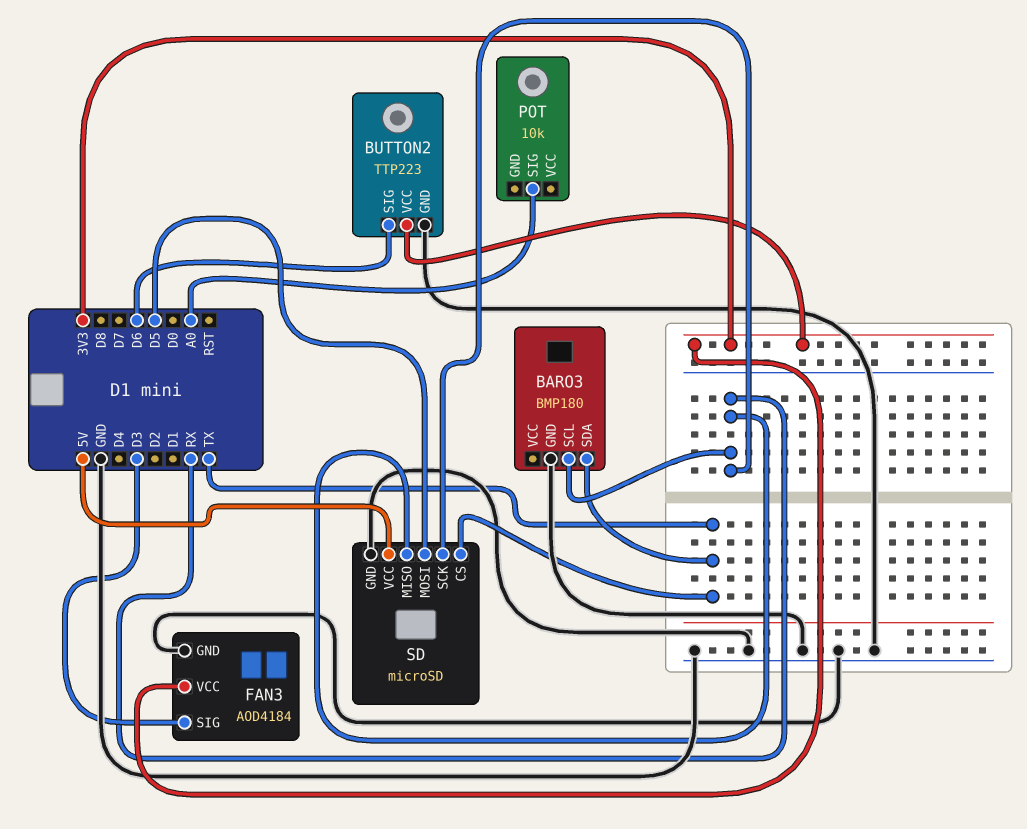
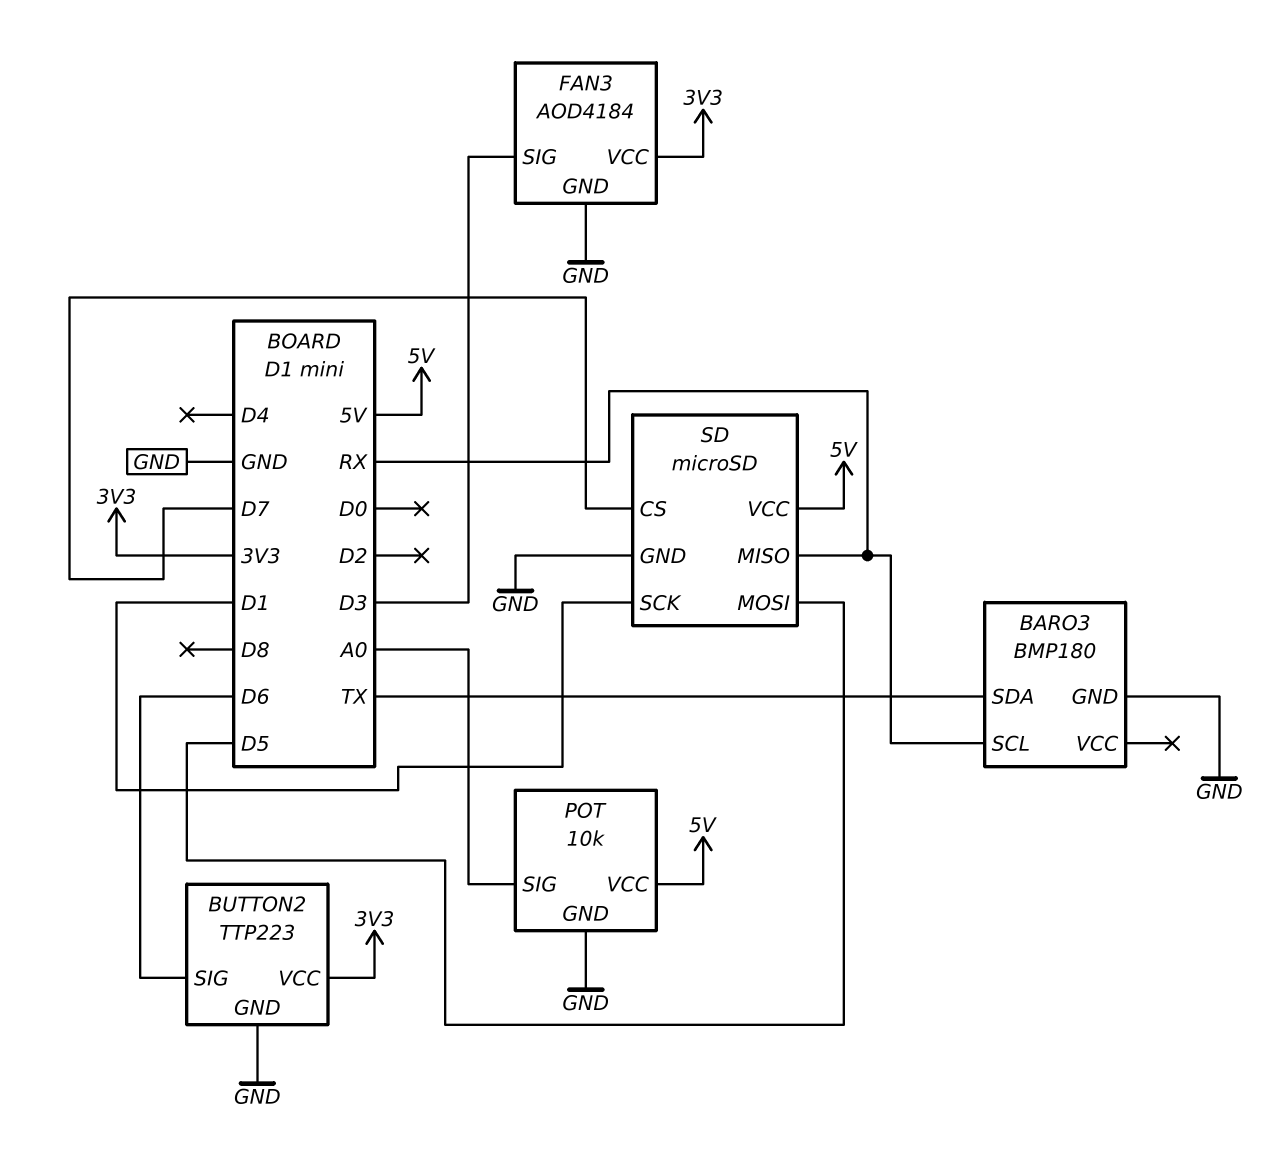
POT pin GND: none -> GND
POT pin VCC: none -> 5V
SD pin CS: TX -> D7
SD pin SCK: RX -> D1

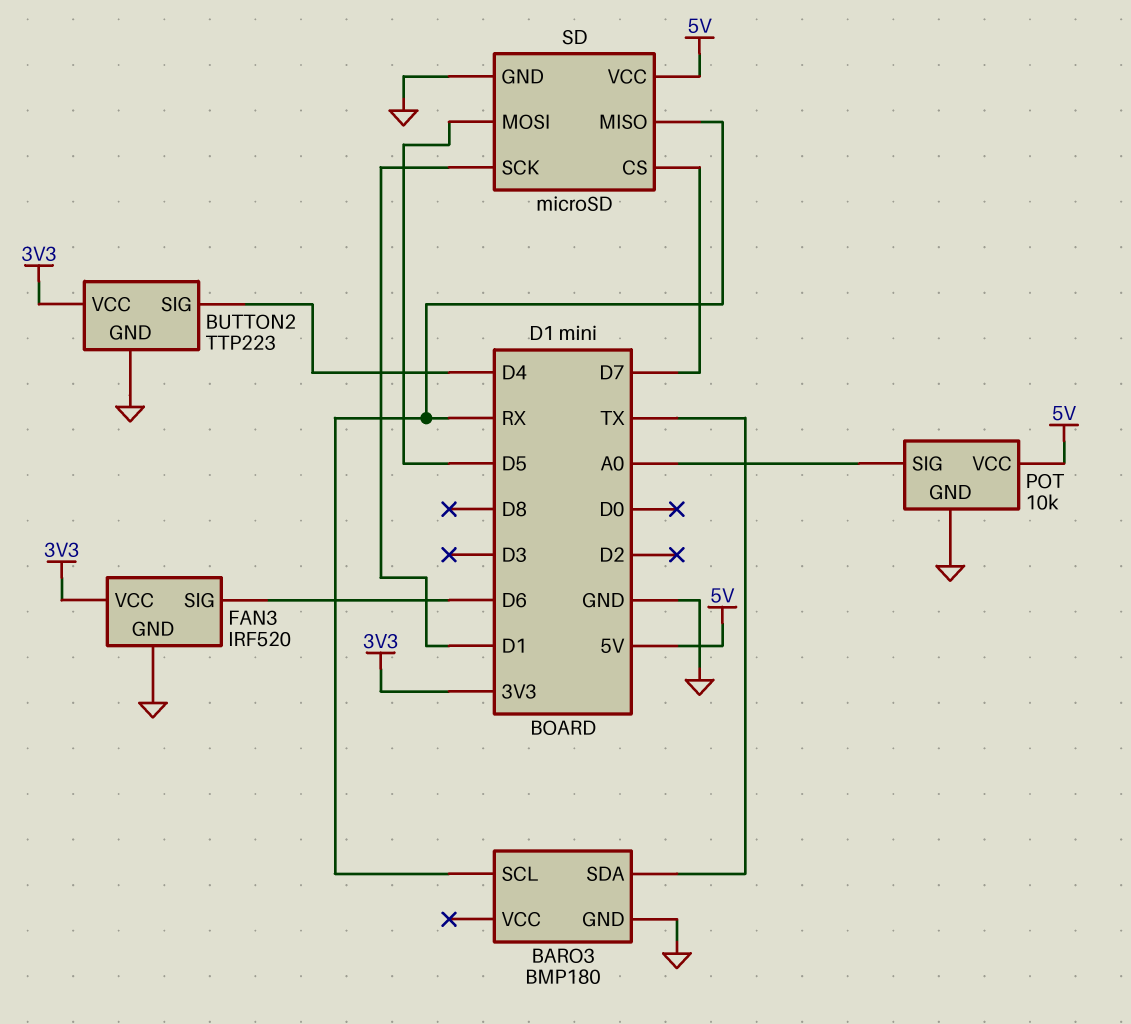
BUTTON2 pin SIG: D6 -> D4
FAN3: AOD4184 -> IRF520
FAN3 pin SIG: D3 -> D6

